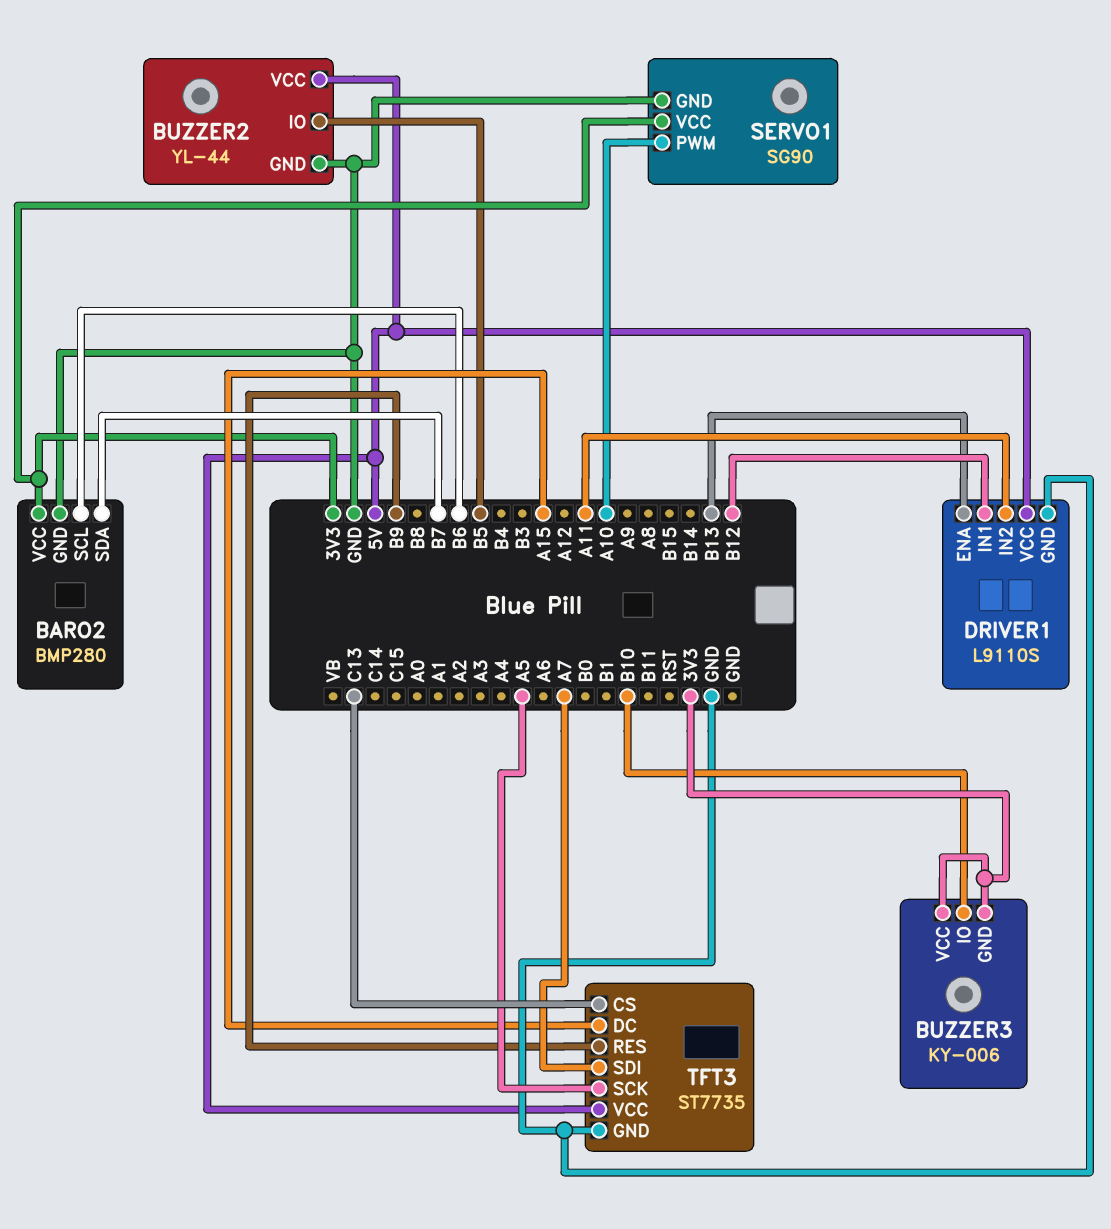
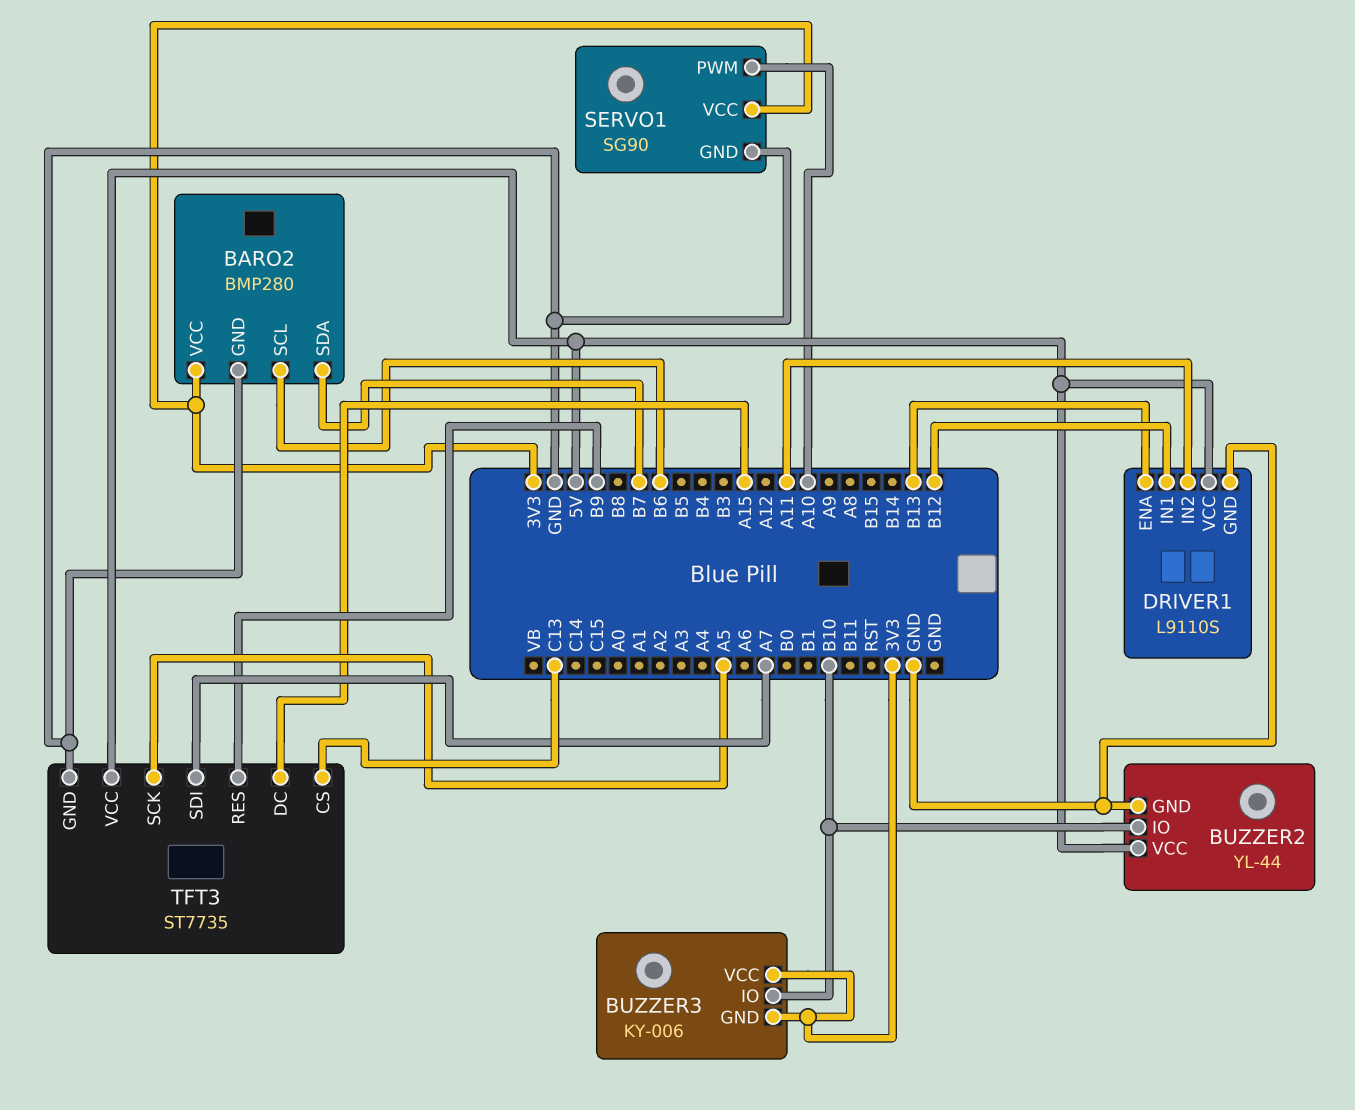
BUZZER2 pin IO: B5 -> B10

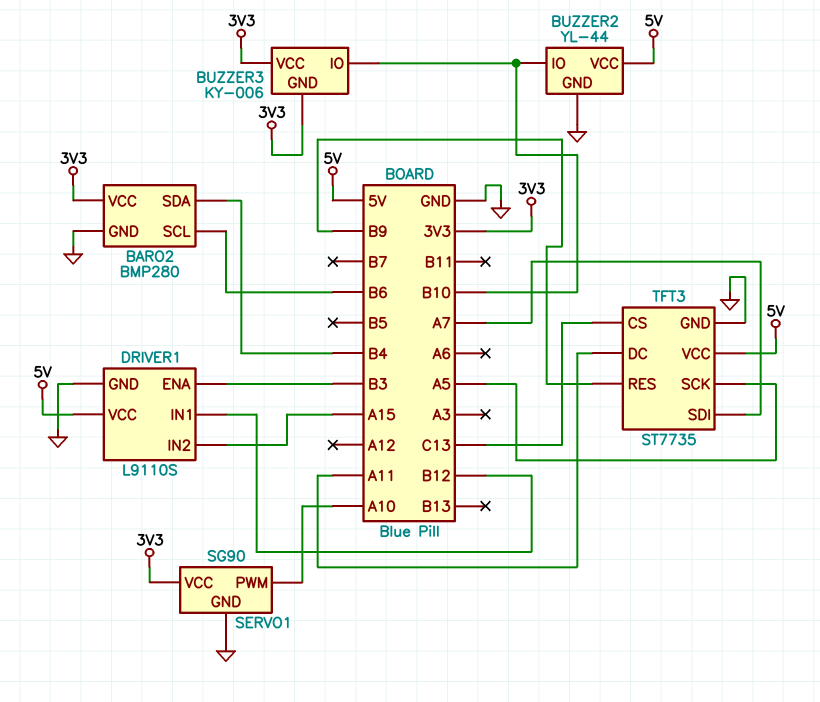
BARO2 pin SDA: B7 -> B4
DRIVER1 pin ENA: B13 -> B3
DRIVER1 pin IN2: A11 -> A15
TFT3 pin DC: A15 -> A11

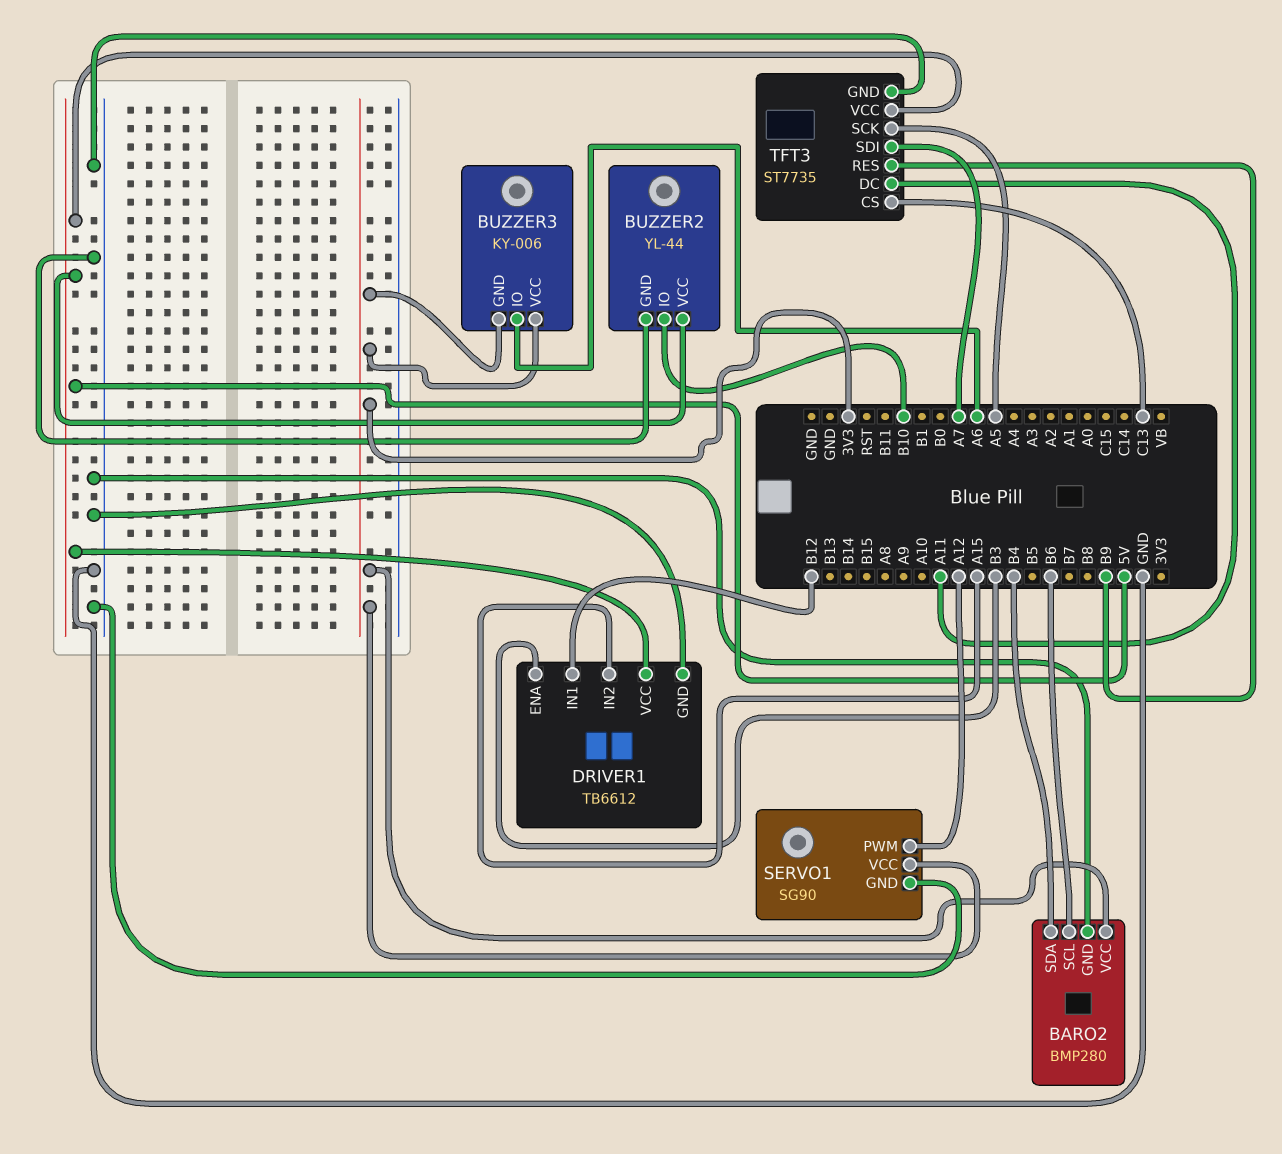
BUZZER3 pin IO: B10 -> A6
DRIVER1: L9110S -> TB6612
SERVO1 pin PWM: A10 -> A12

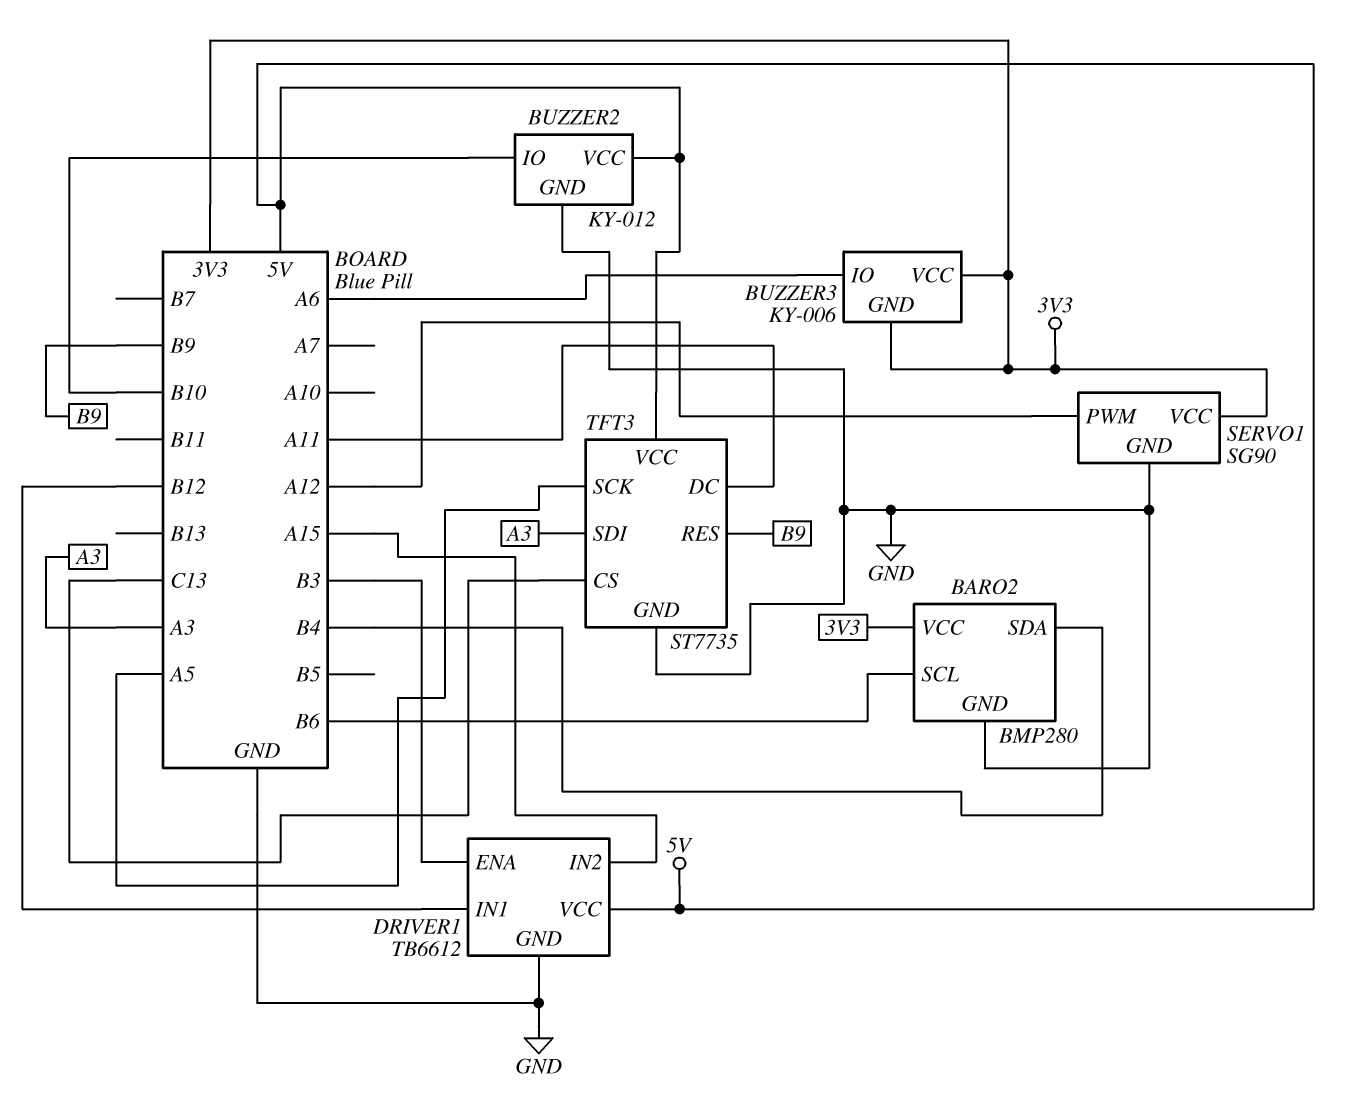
BUZZER2: YL-44 -> KY-012
TFT3 pin SDI: A7 -> A3

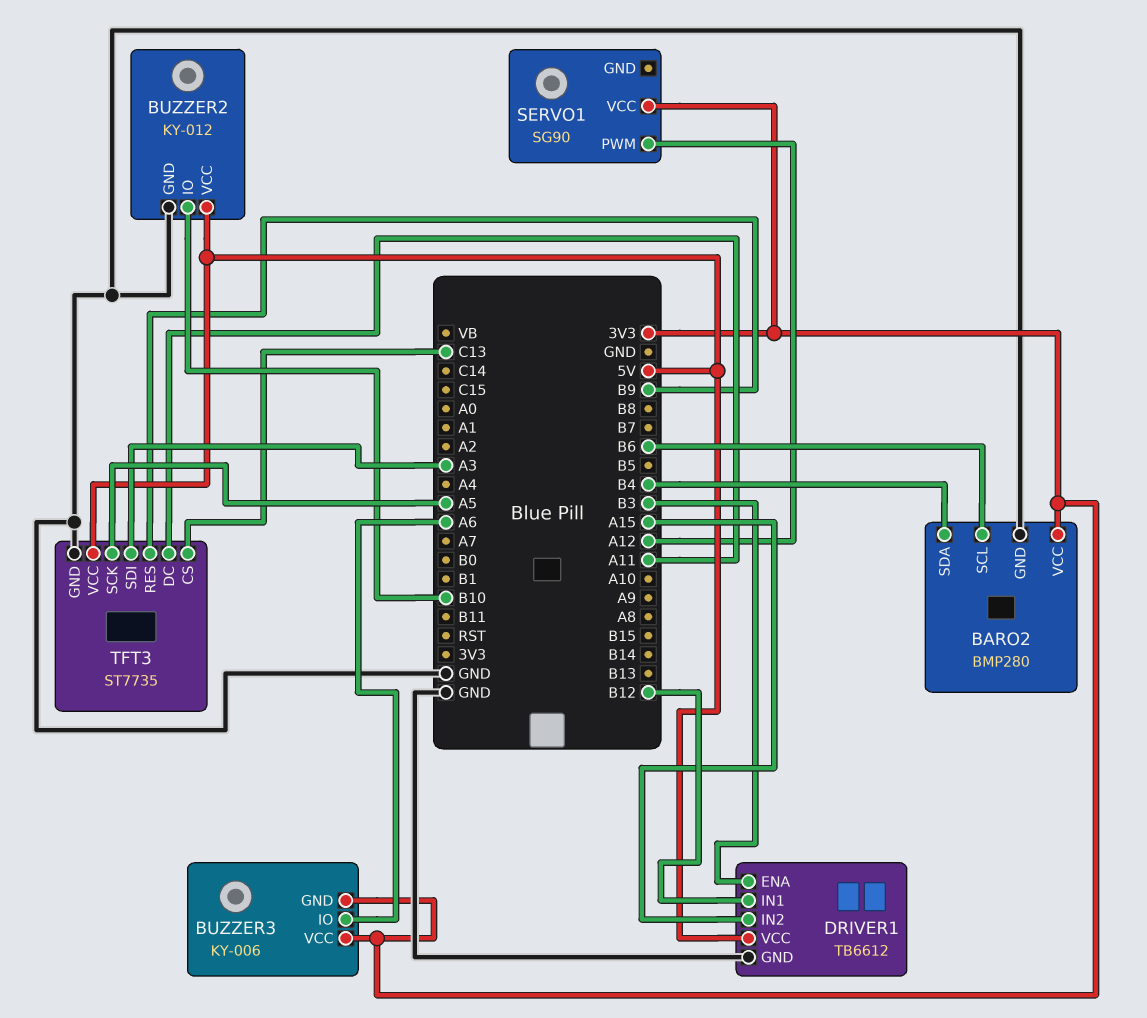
SERVO1 pin GND: GND -> none

